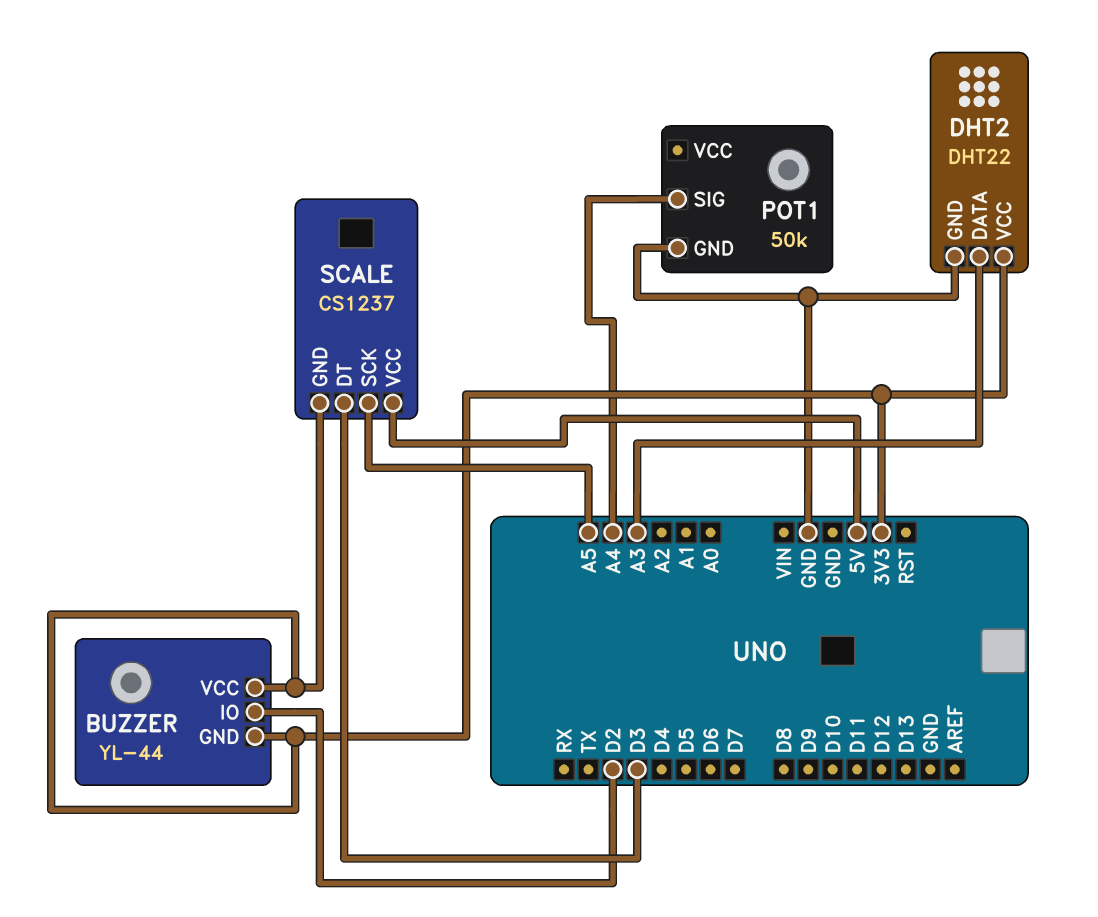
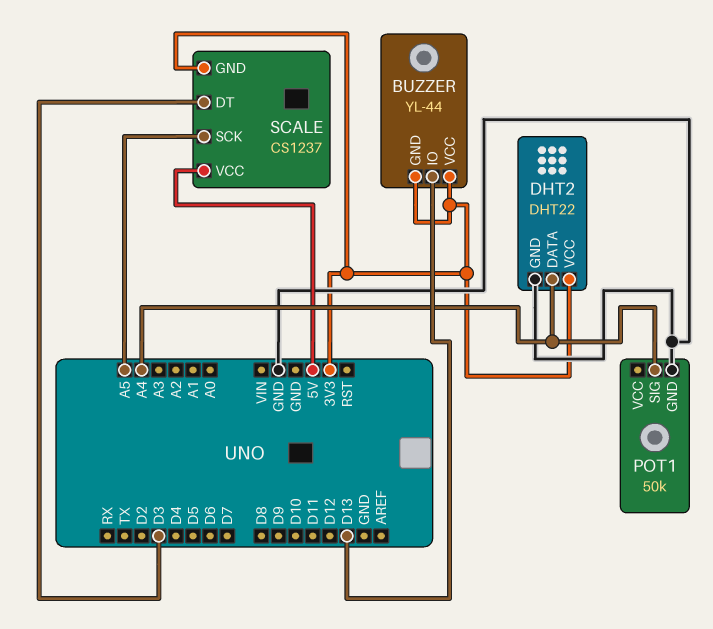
BUZZER pin IO: D2 -> D13
DHT2 pin DATA: A3 -> A4

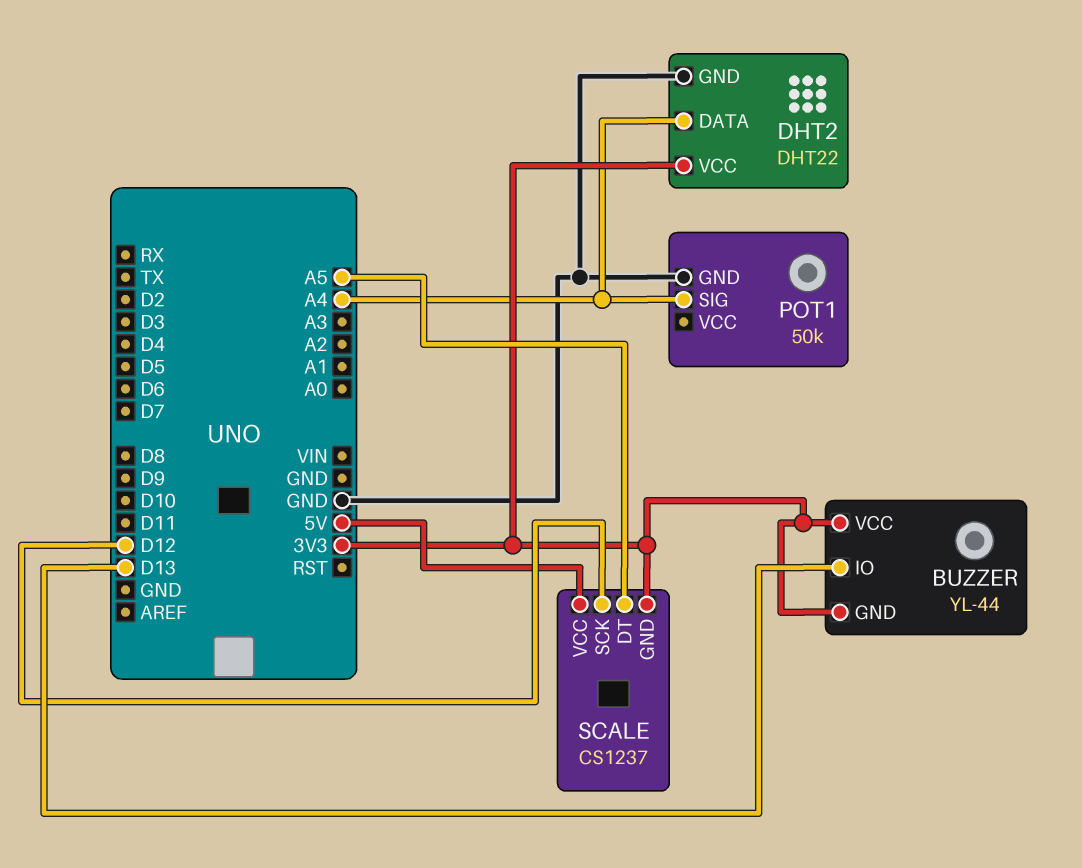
SCALE pin DT: D3 -> A5
SCALE pin SCK: A5 -> D12

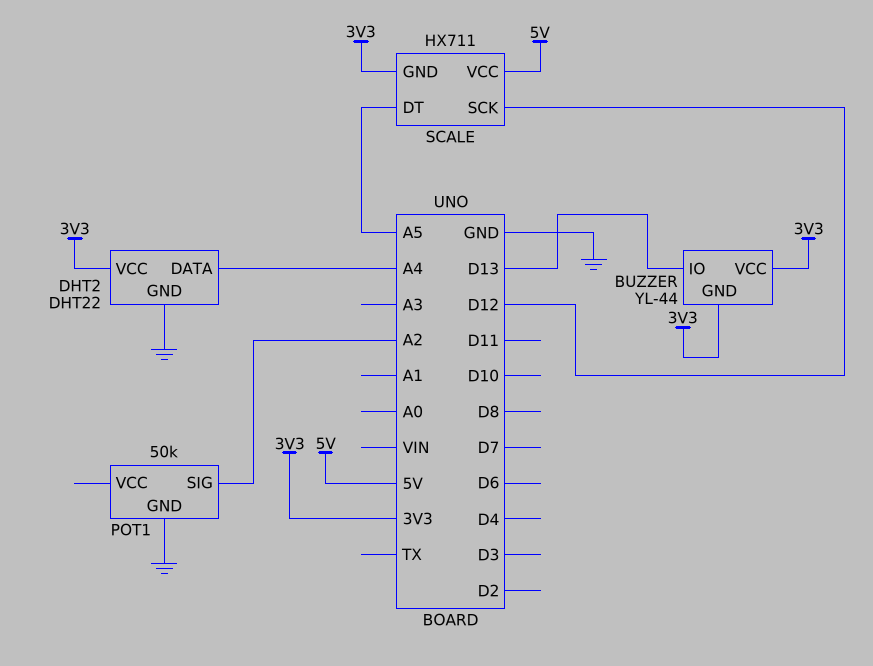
POT1 pin SIG: A4 -> A2
SCALE: CS1237 -> HX711

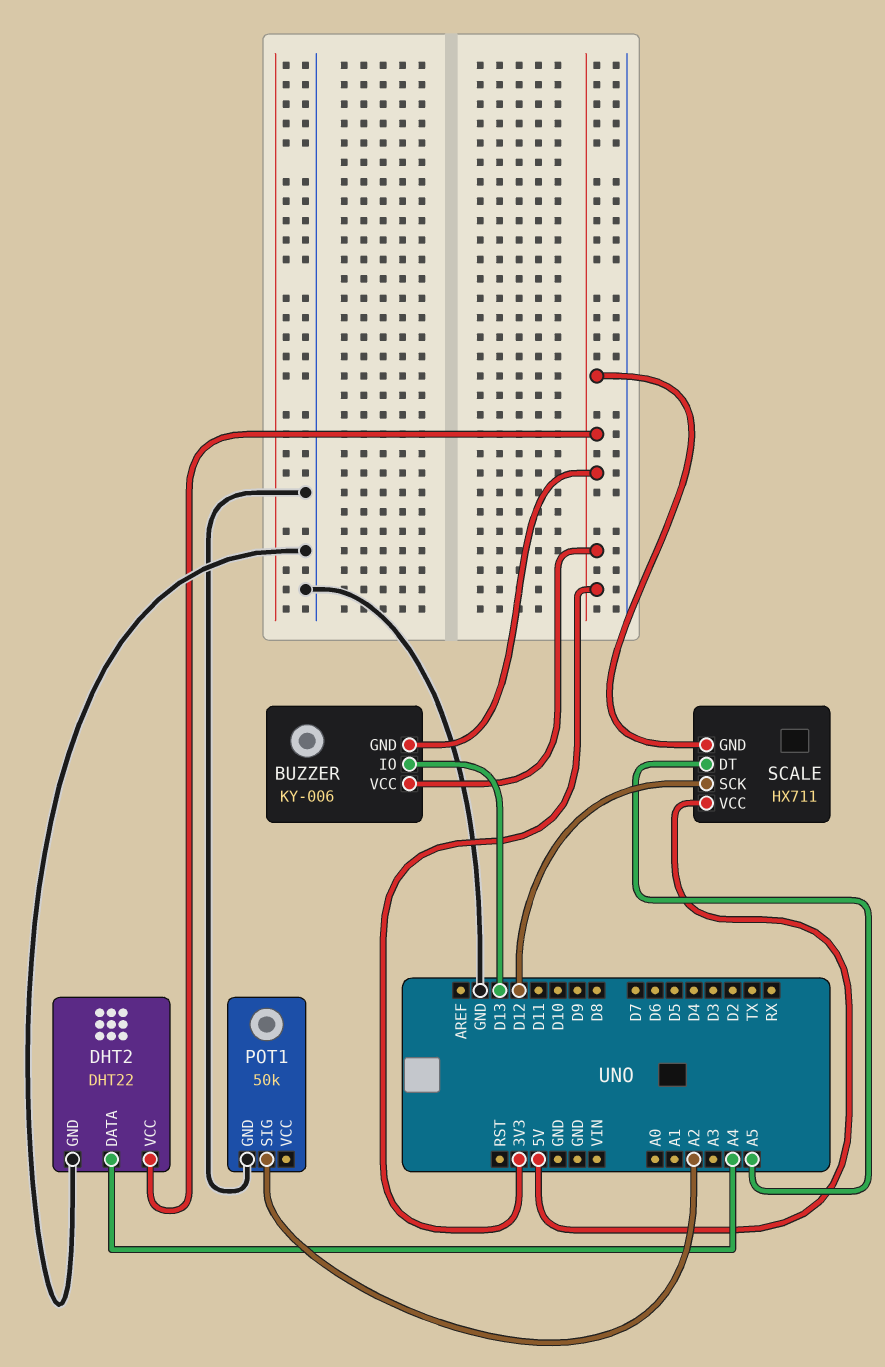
BUZZER: YL-44 -> KY-006

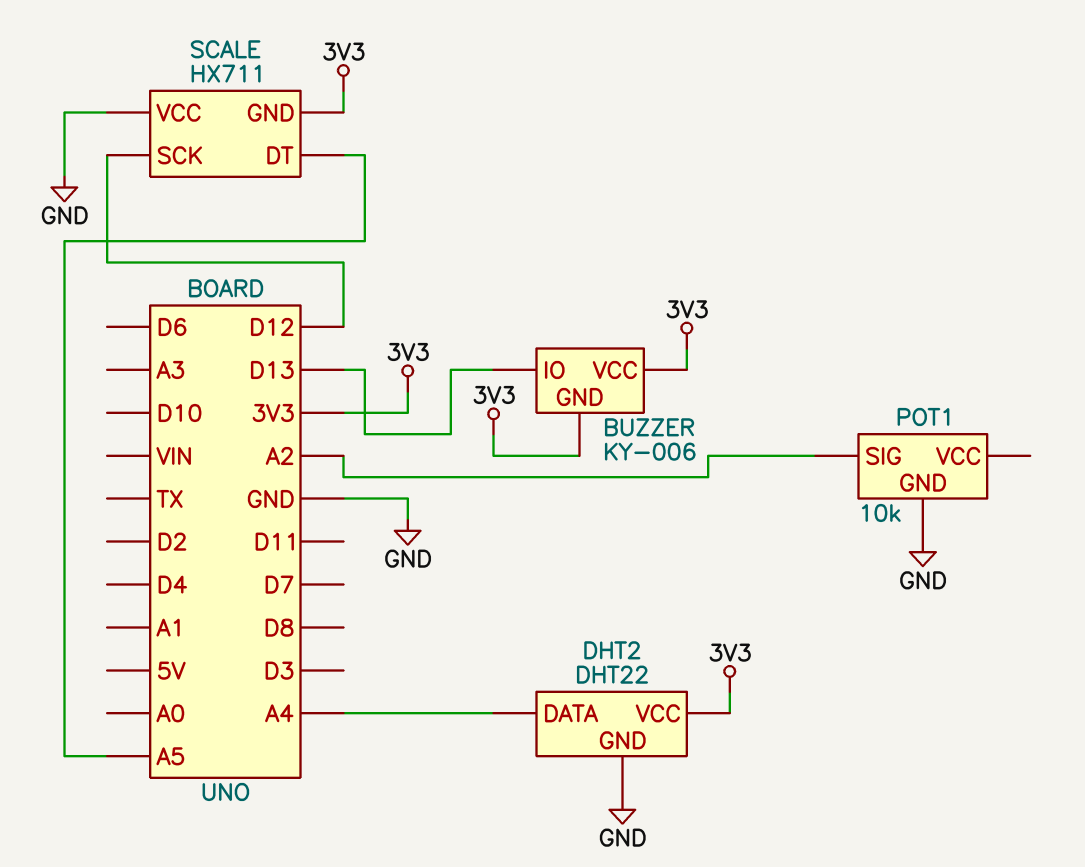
POT1: 50k -> 10k
SCALE pin VCC: 5V -> GND

